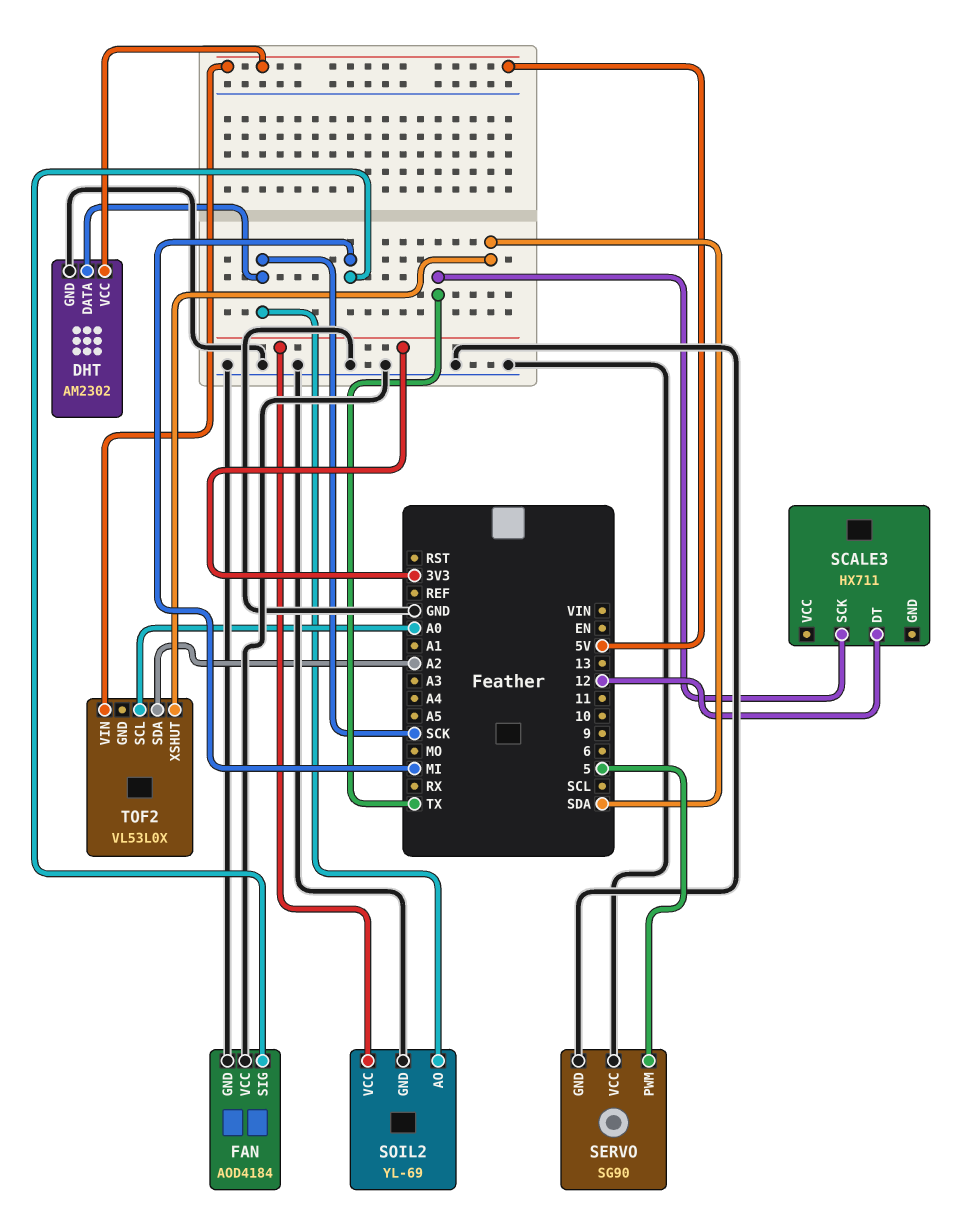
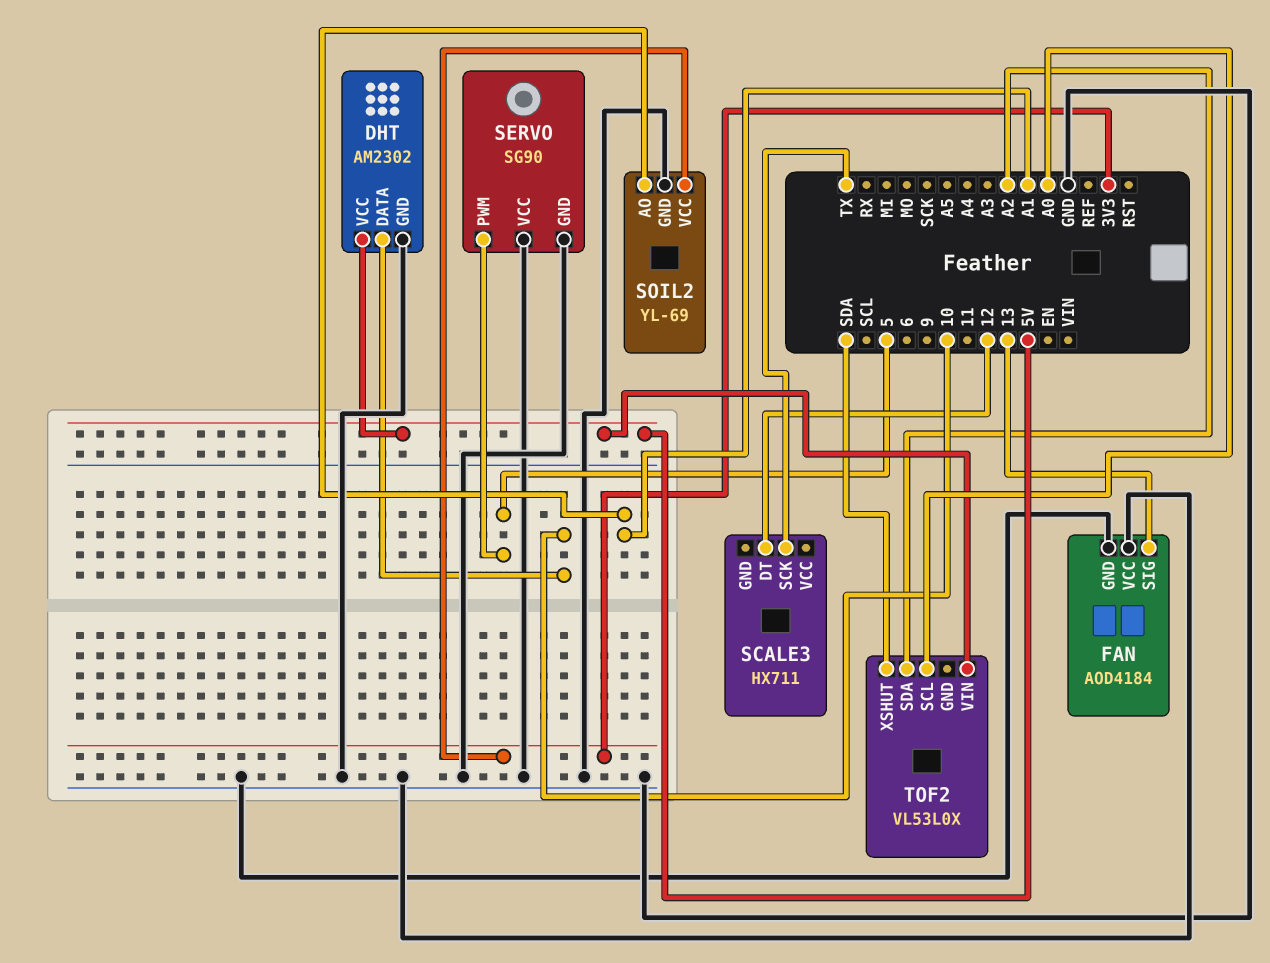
DHT pin DATA: SCK -> 10
FAN pin SIG: MI -> 13
SOIL2 pin AO: SCK -> A1

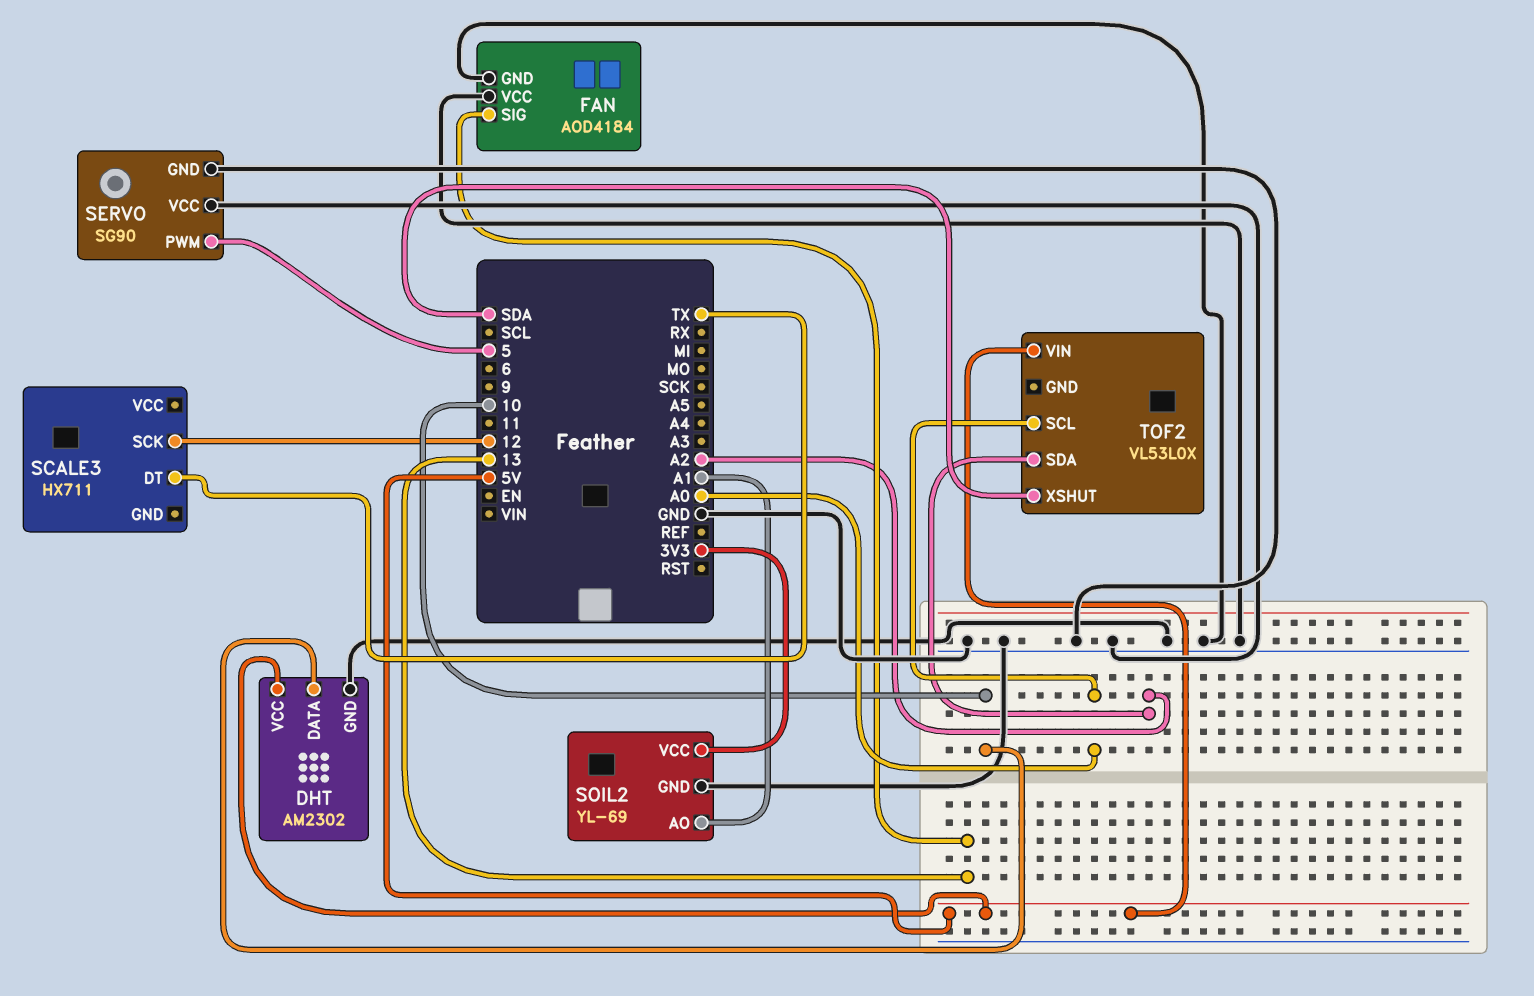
SCALE3 pin DT: 12 -> TX
SCALE3 pin SCK: TX -> 12

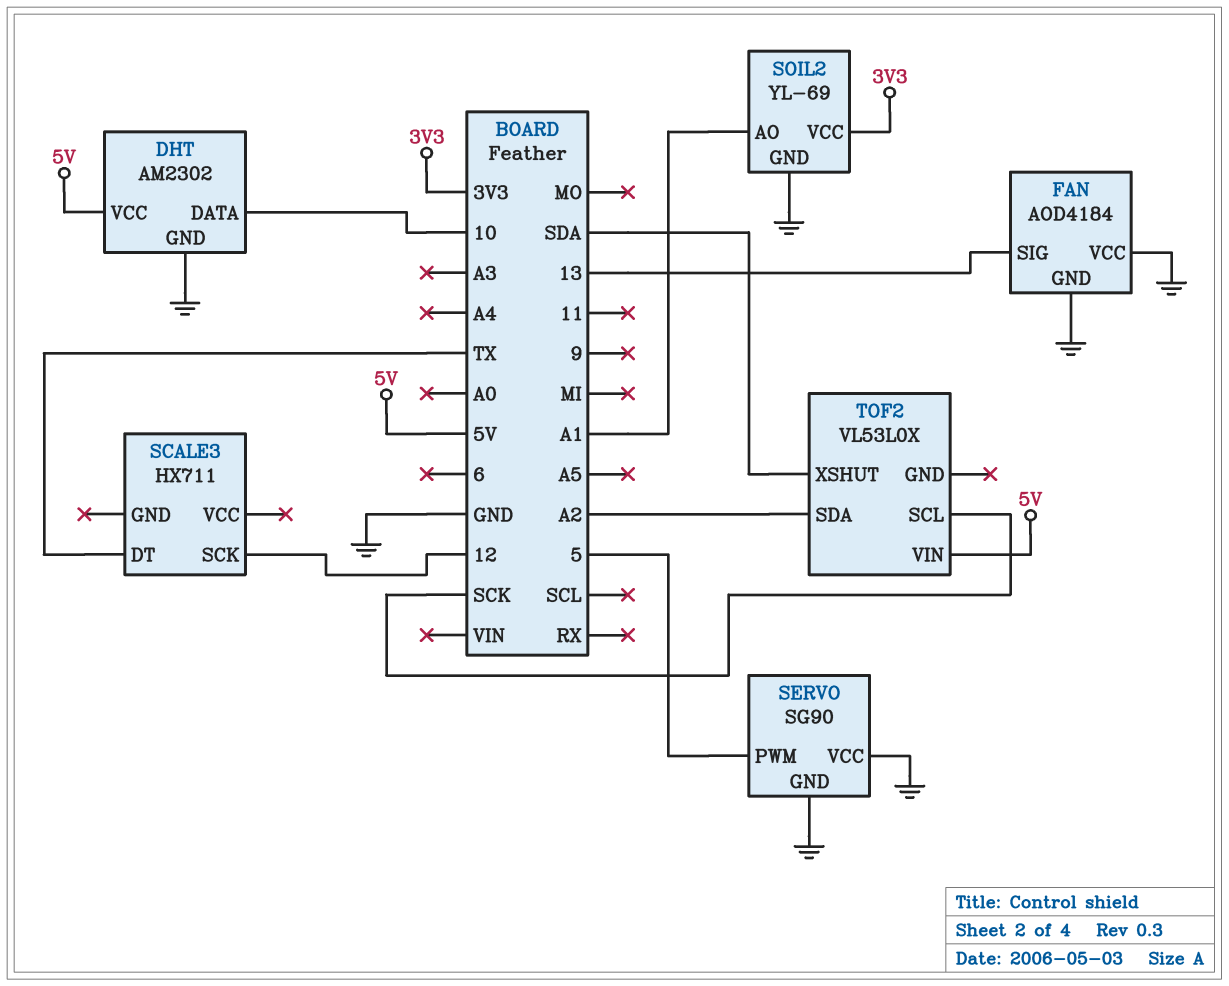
TOF2 pin SCL: A0 -> SCK

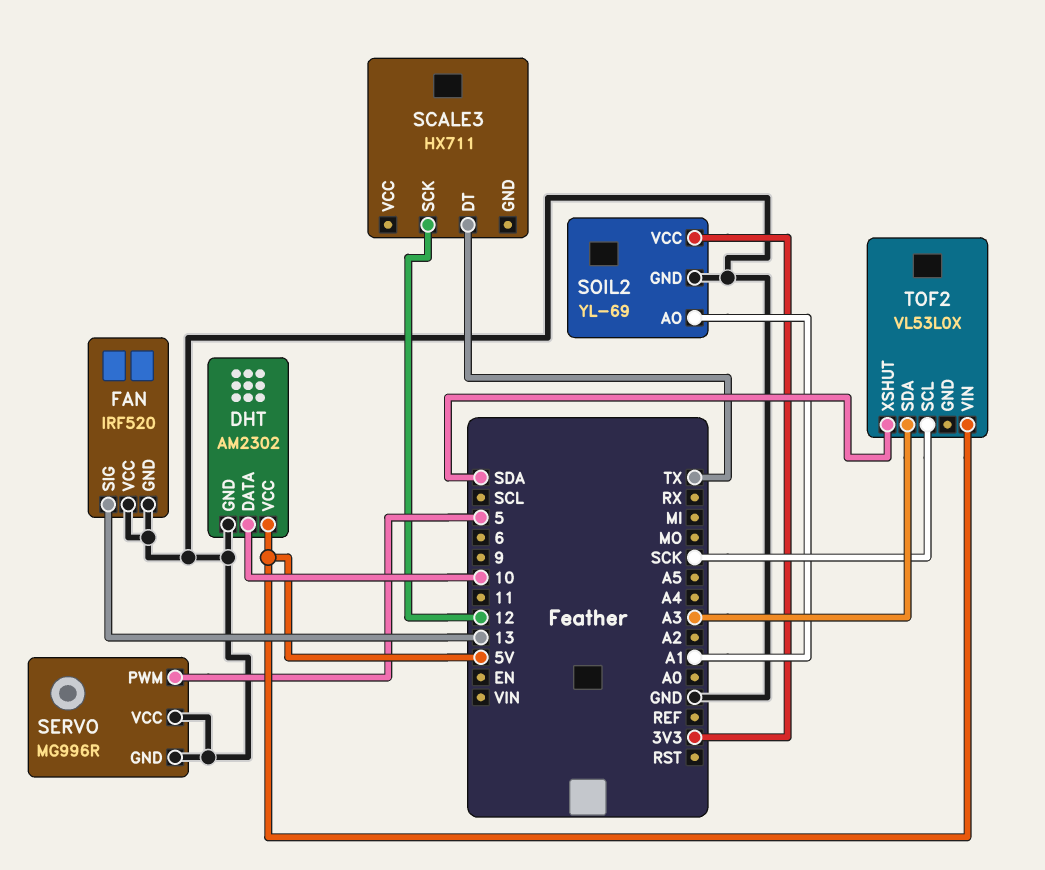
FAN: AOD4184 -> IRF520
SERVO: SG90 -> MG996R
TOF2 pin SDA: A2 -> A3

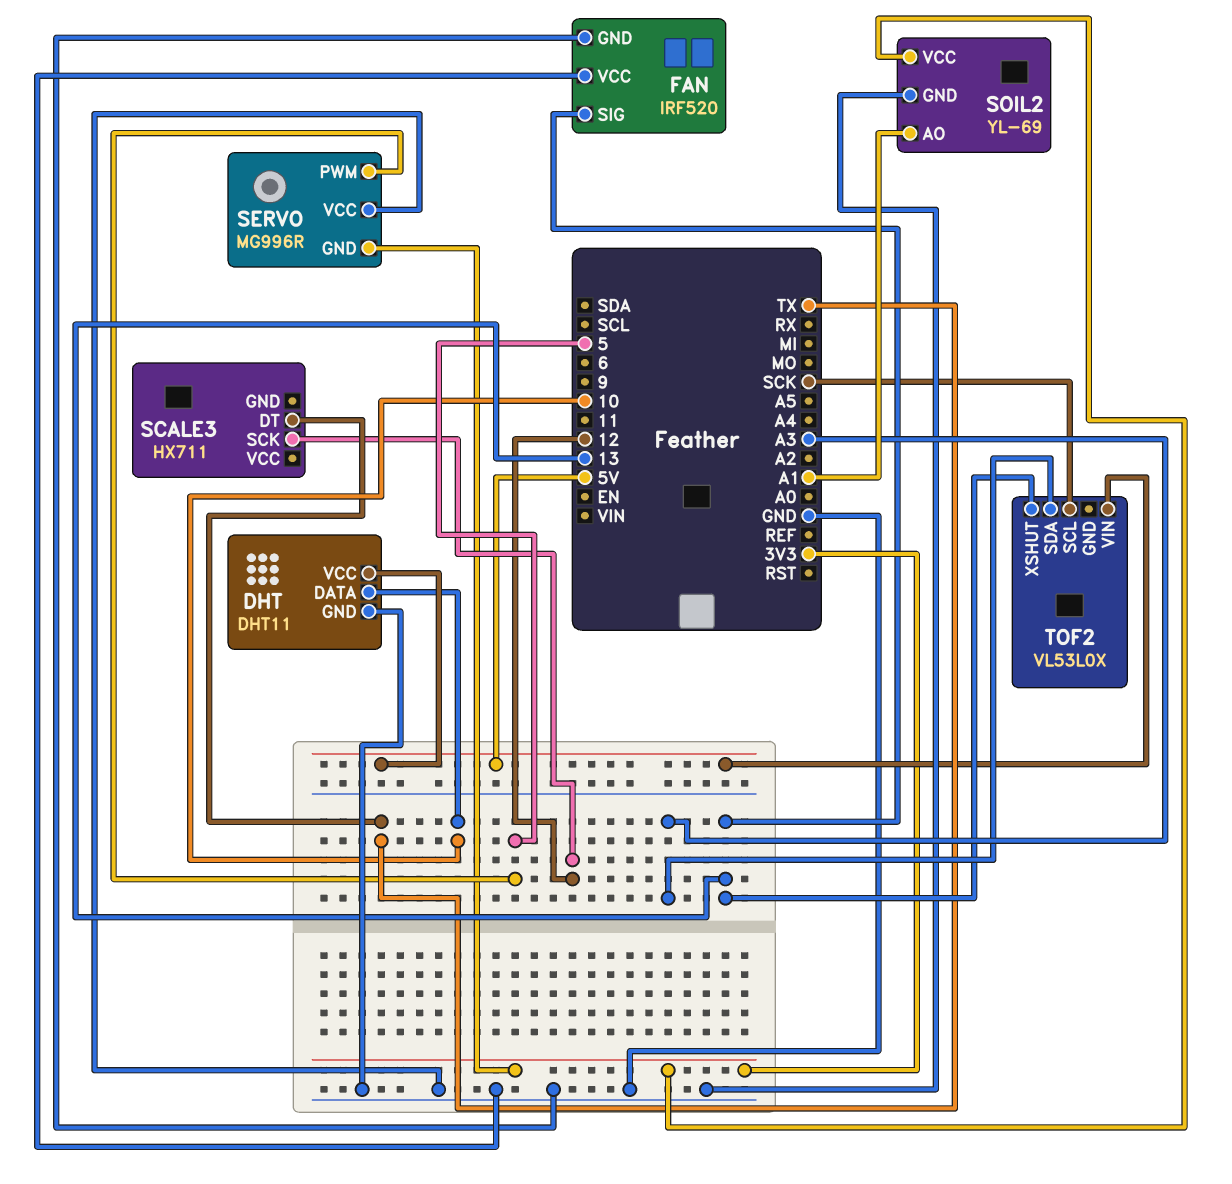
DHT: AM2302 -> DHT11
SERVO pin GND: GND -> 3V3
TOF2 pin XSHUT: SDA -> 13

